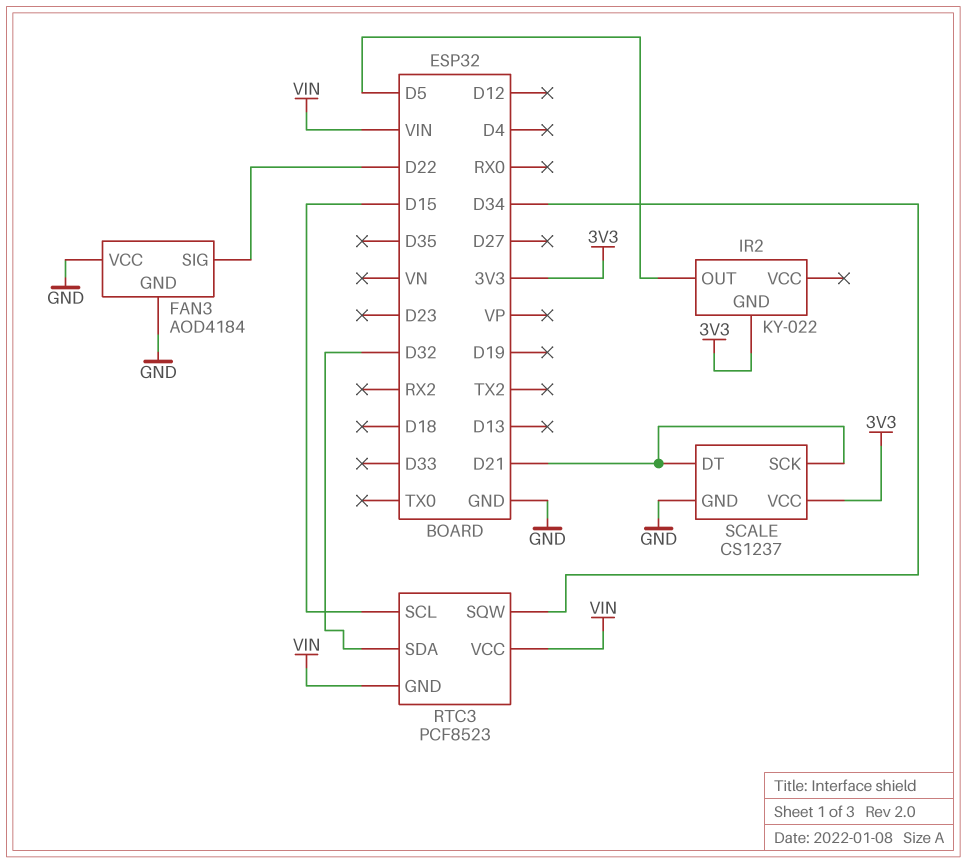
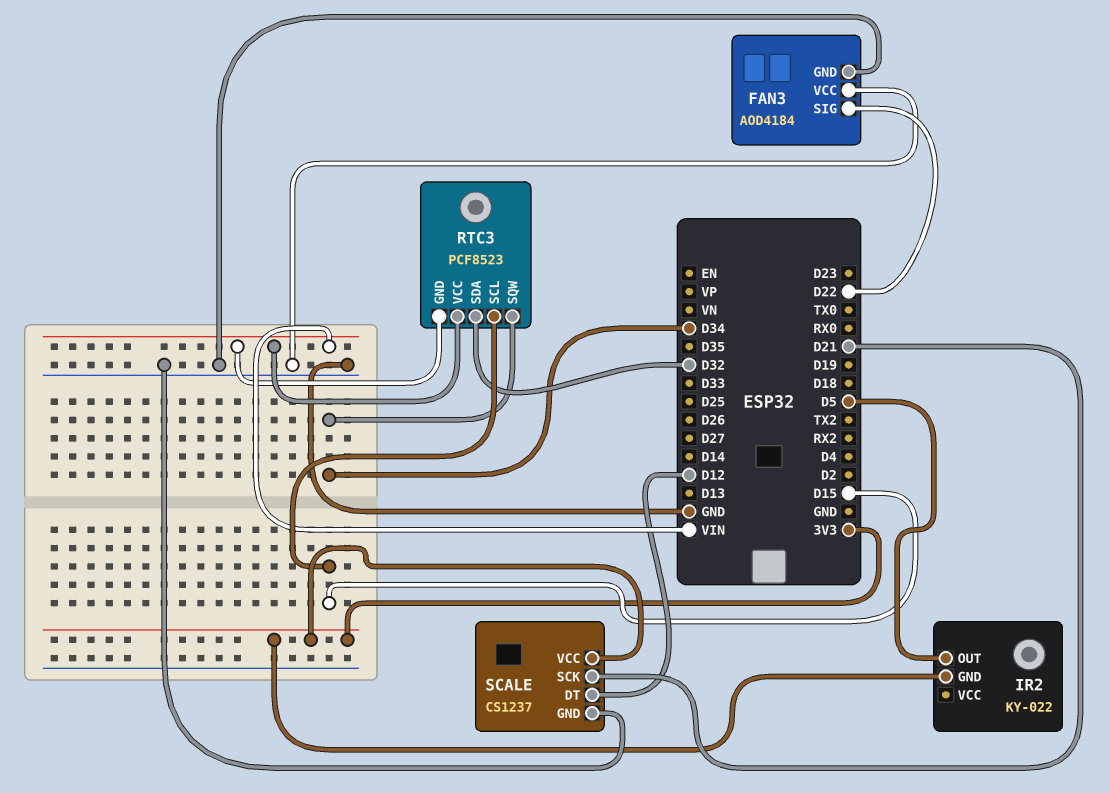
SCALE pin DT: D21 -> D12

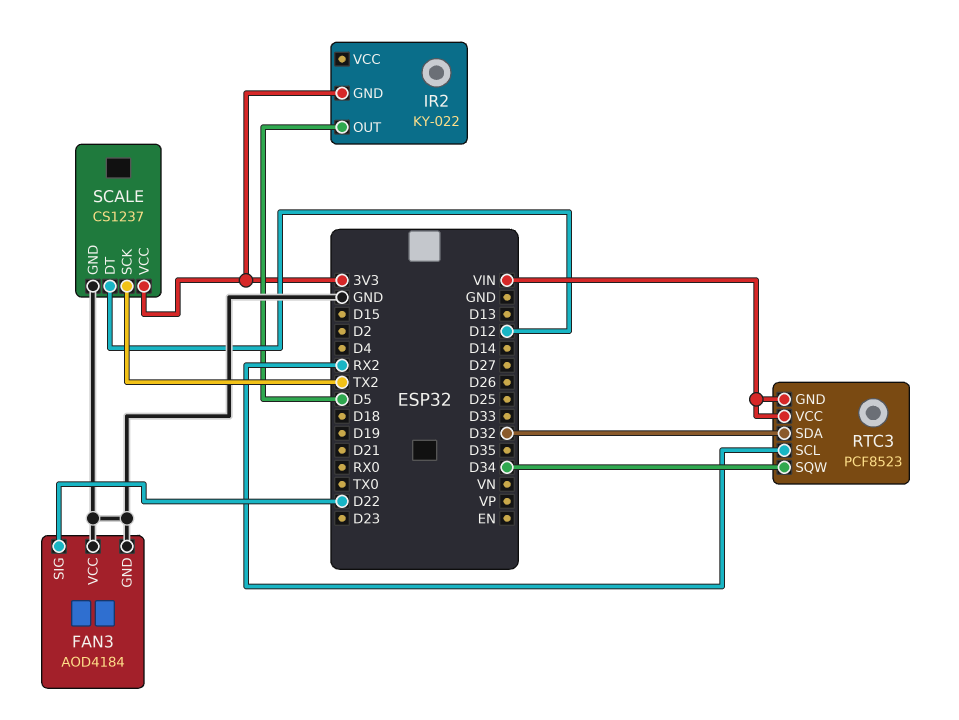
RTC3 pin SCL: D15 -> RX2
SCALE pin SCK: D21 -> TX2

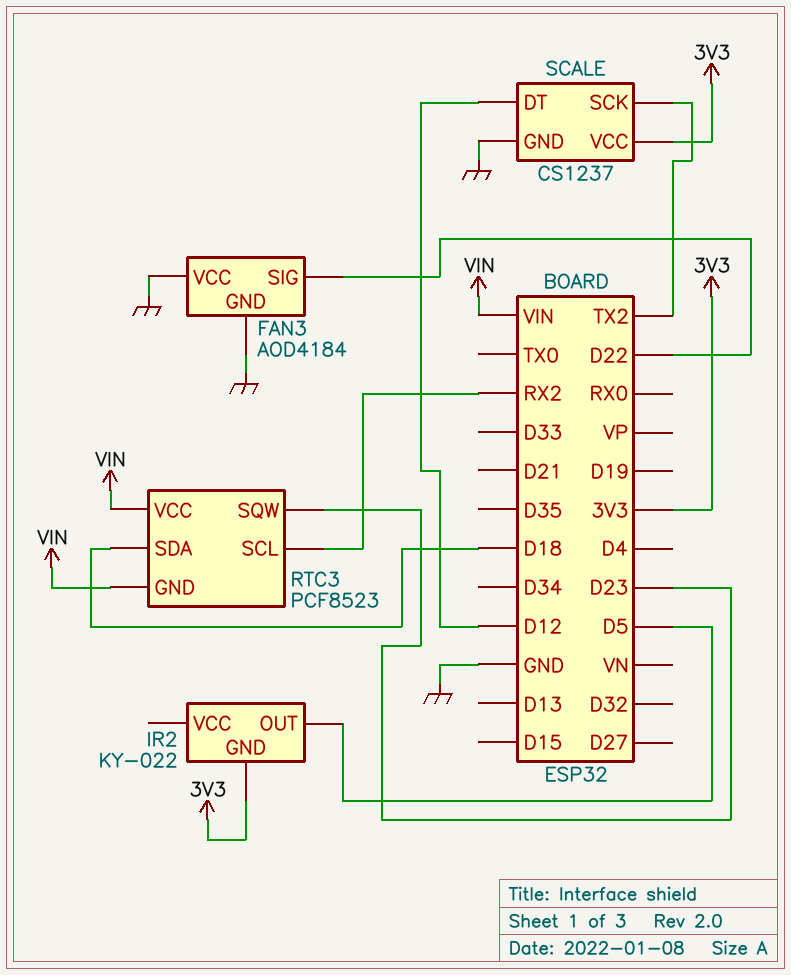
RTC3 pin SDA: D32 -> D18
RTC3 pin SQW: D34 -> D23

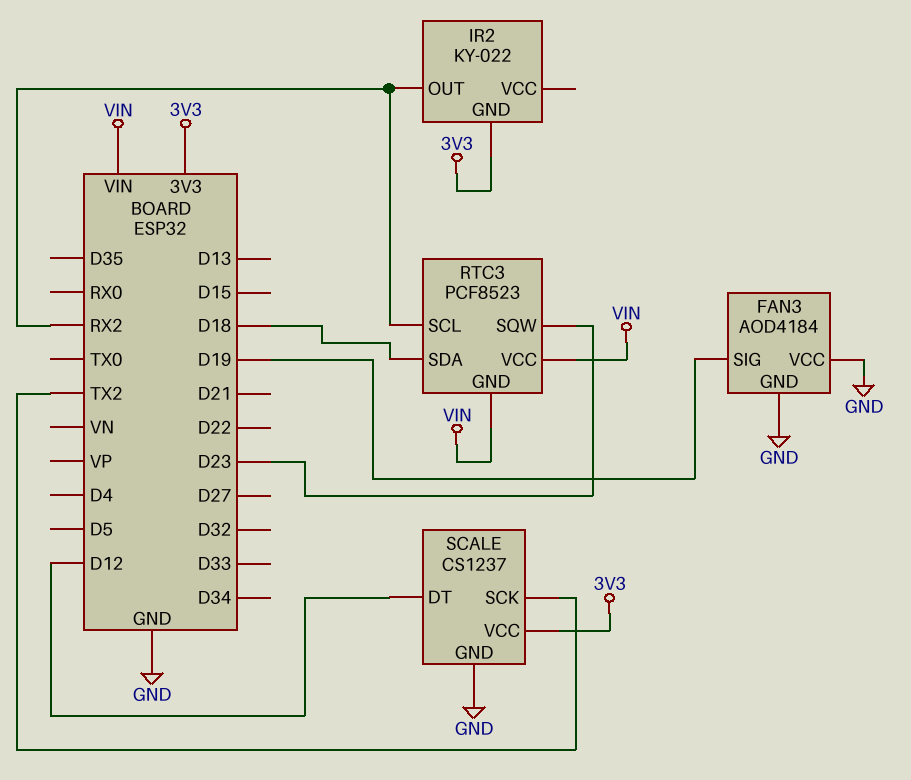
FAN3 pin SIG: D22 -> D19
IR2 pin OUT: D5 -> RX2

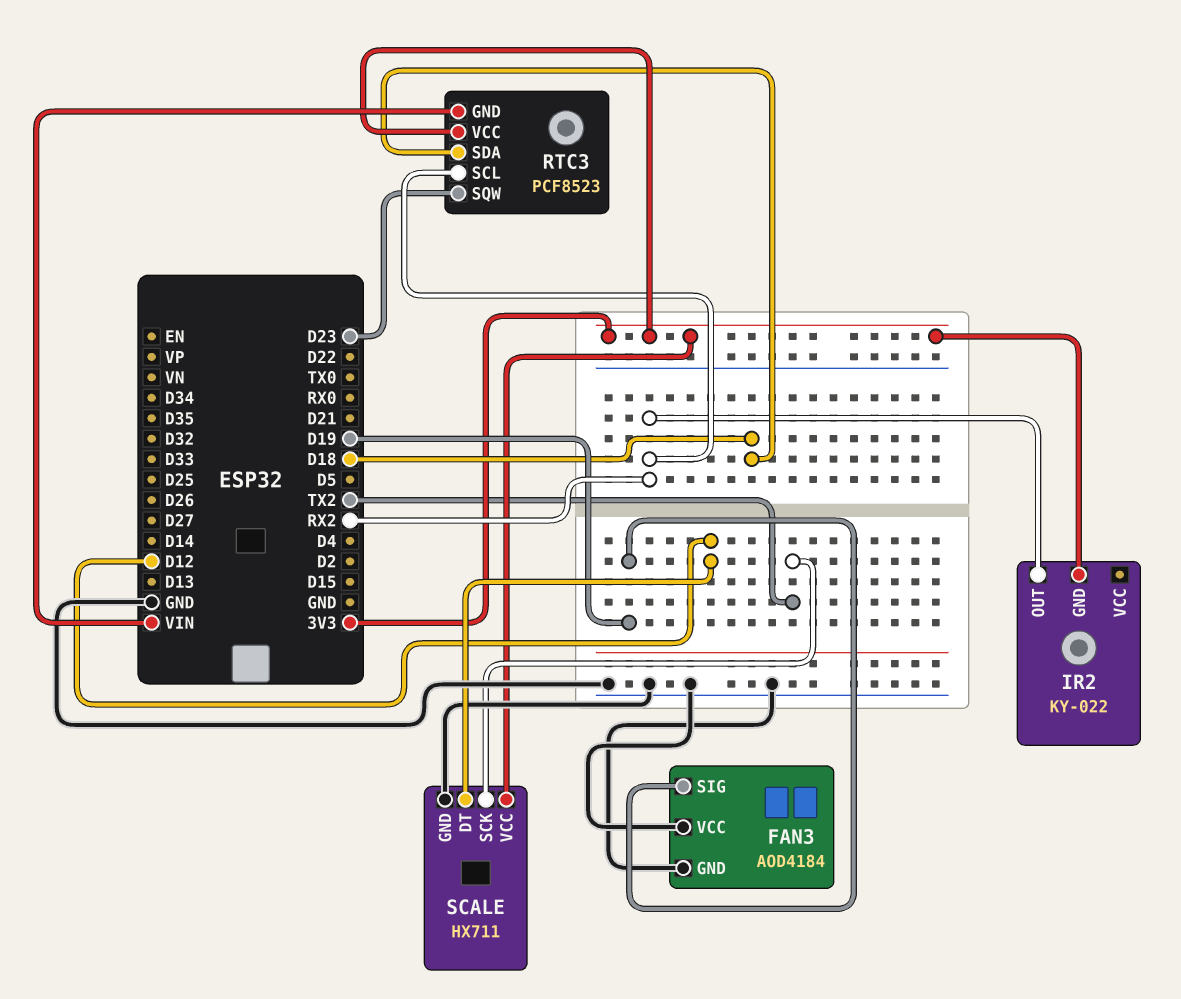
RTC3 pin VCC: VIN -> 3V3
SCALE: CS1237 -> HX711

